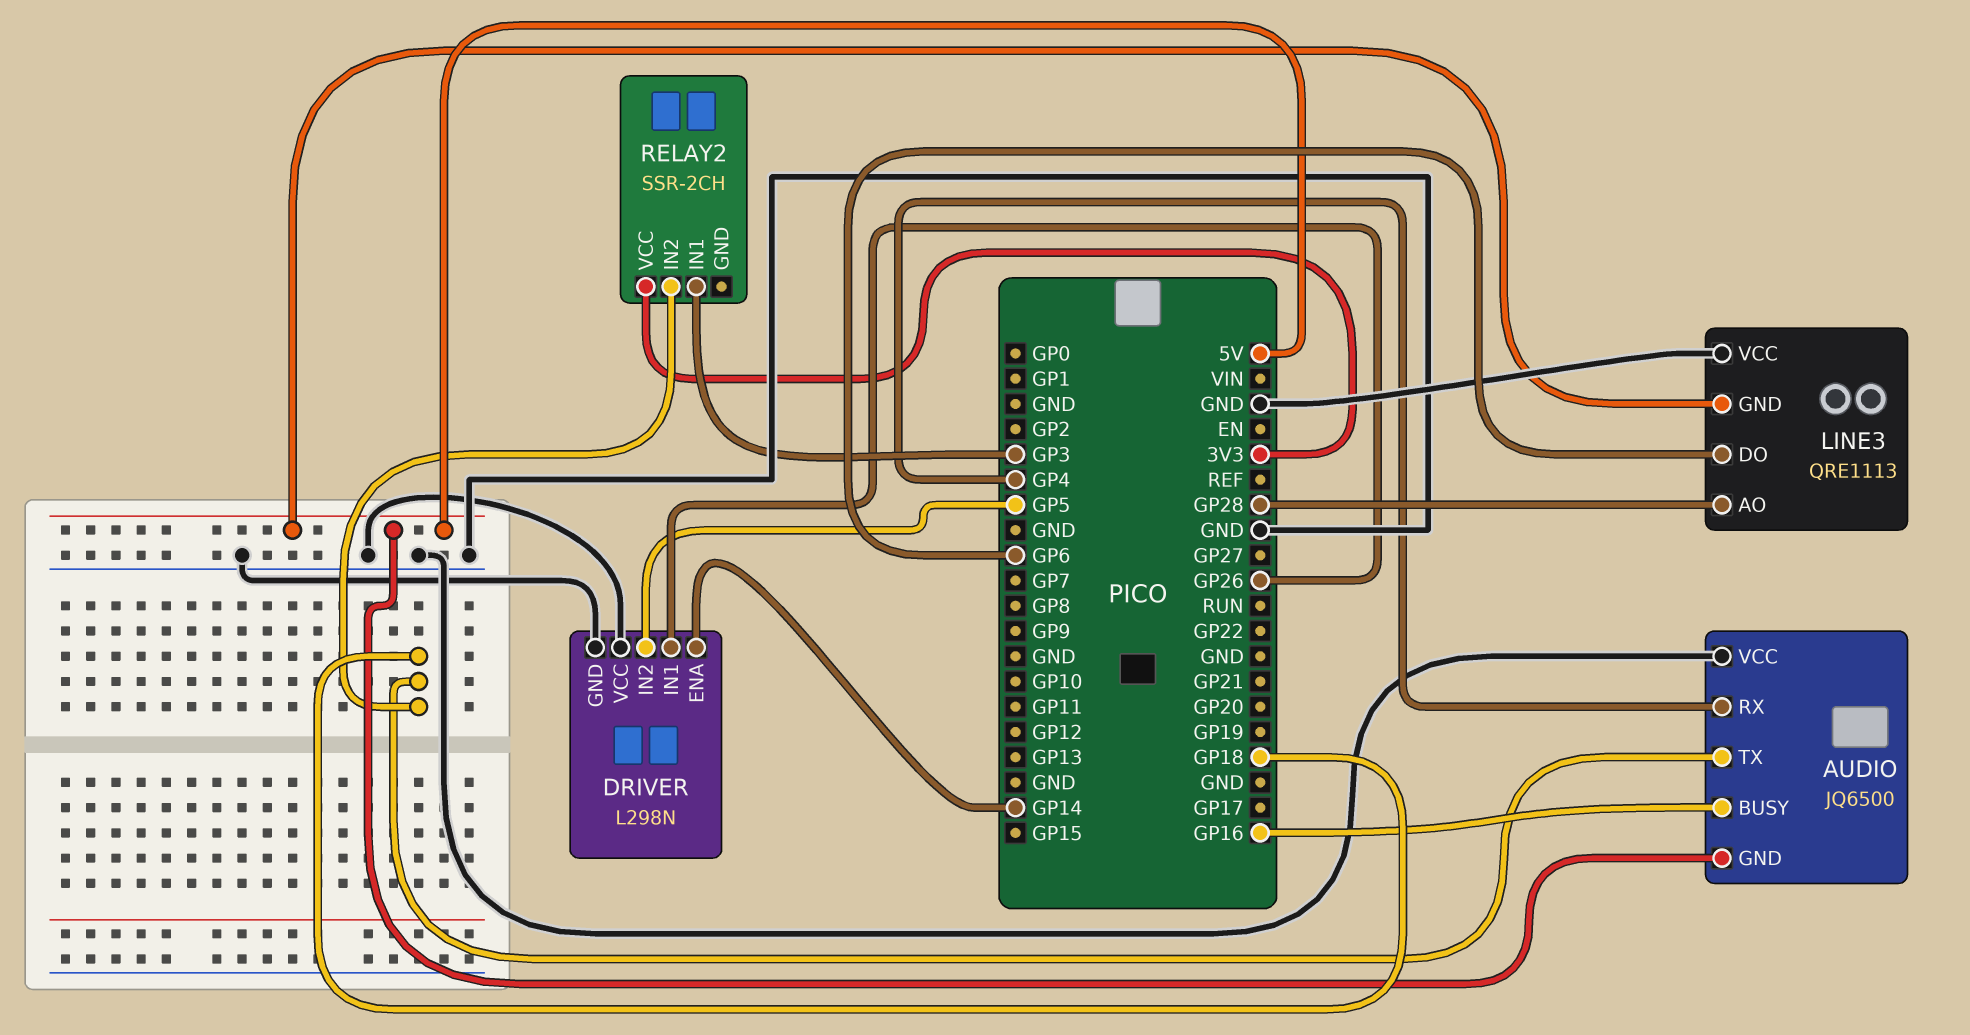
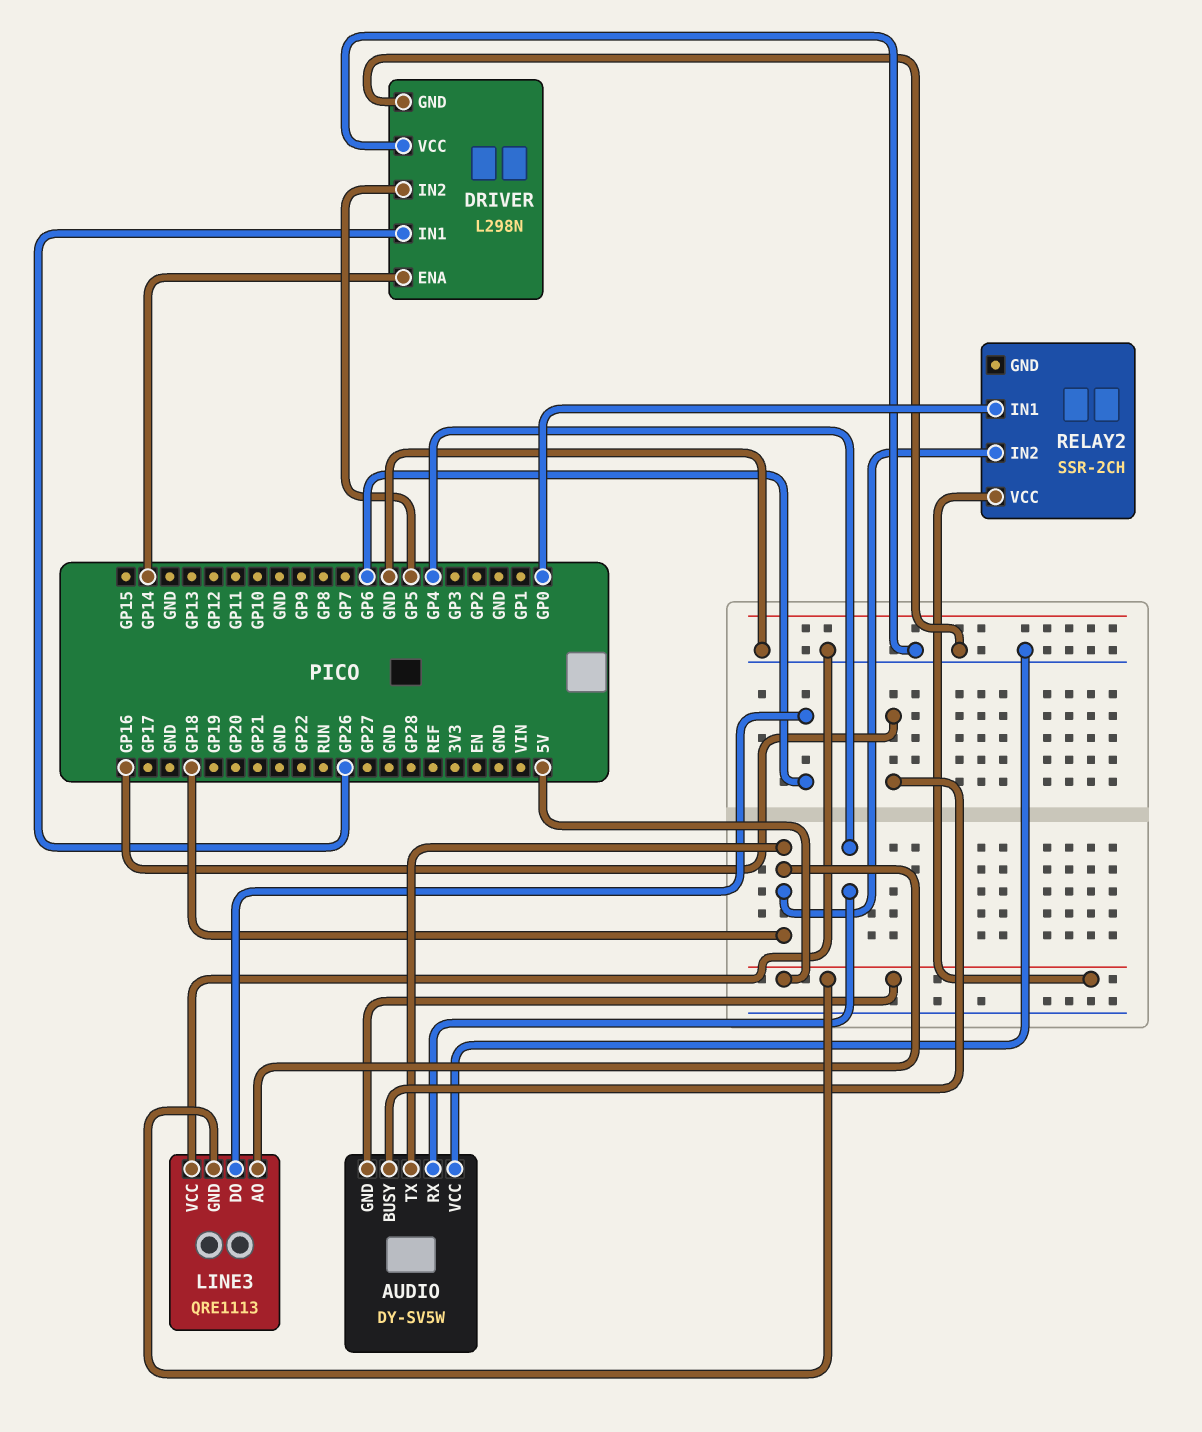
AUDIO: JQ6500 -> DY-SV5W
LINE3 pin AO: GP28 -> GP18
RELAY2 pin IN1: GP3 -> GP0
RELAY2 pin VCC: 3V3 -> 5V

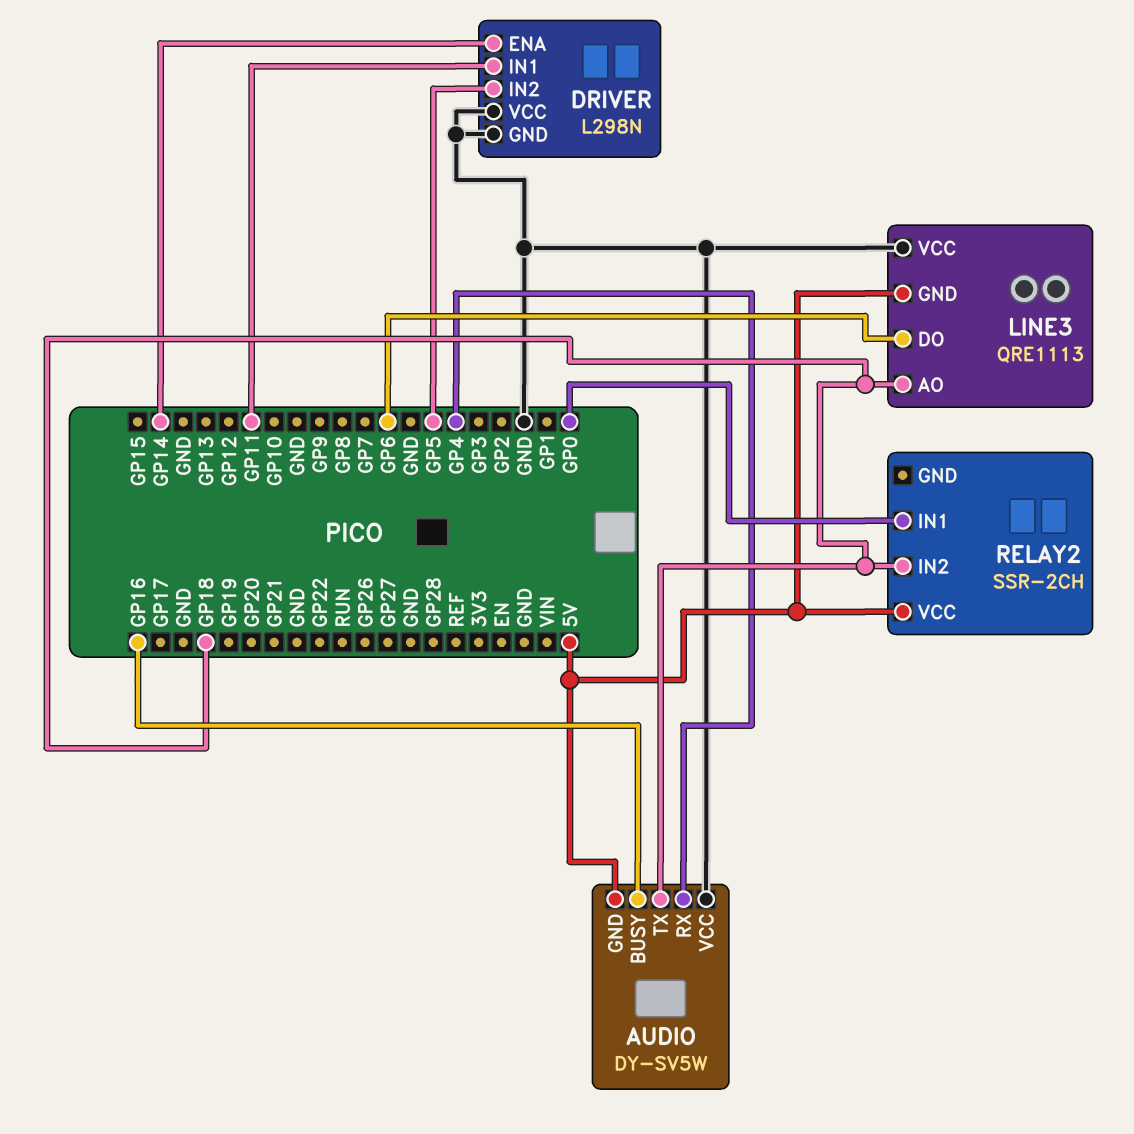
DRIVER pin IN1: GP26 -> GP11

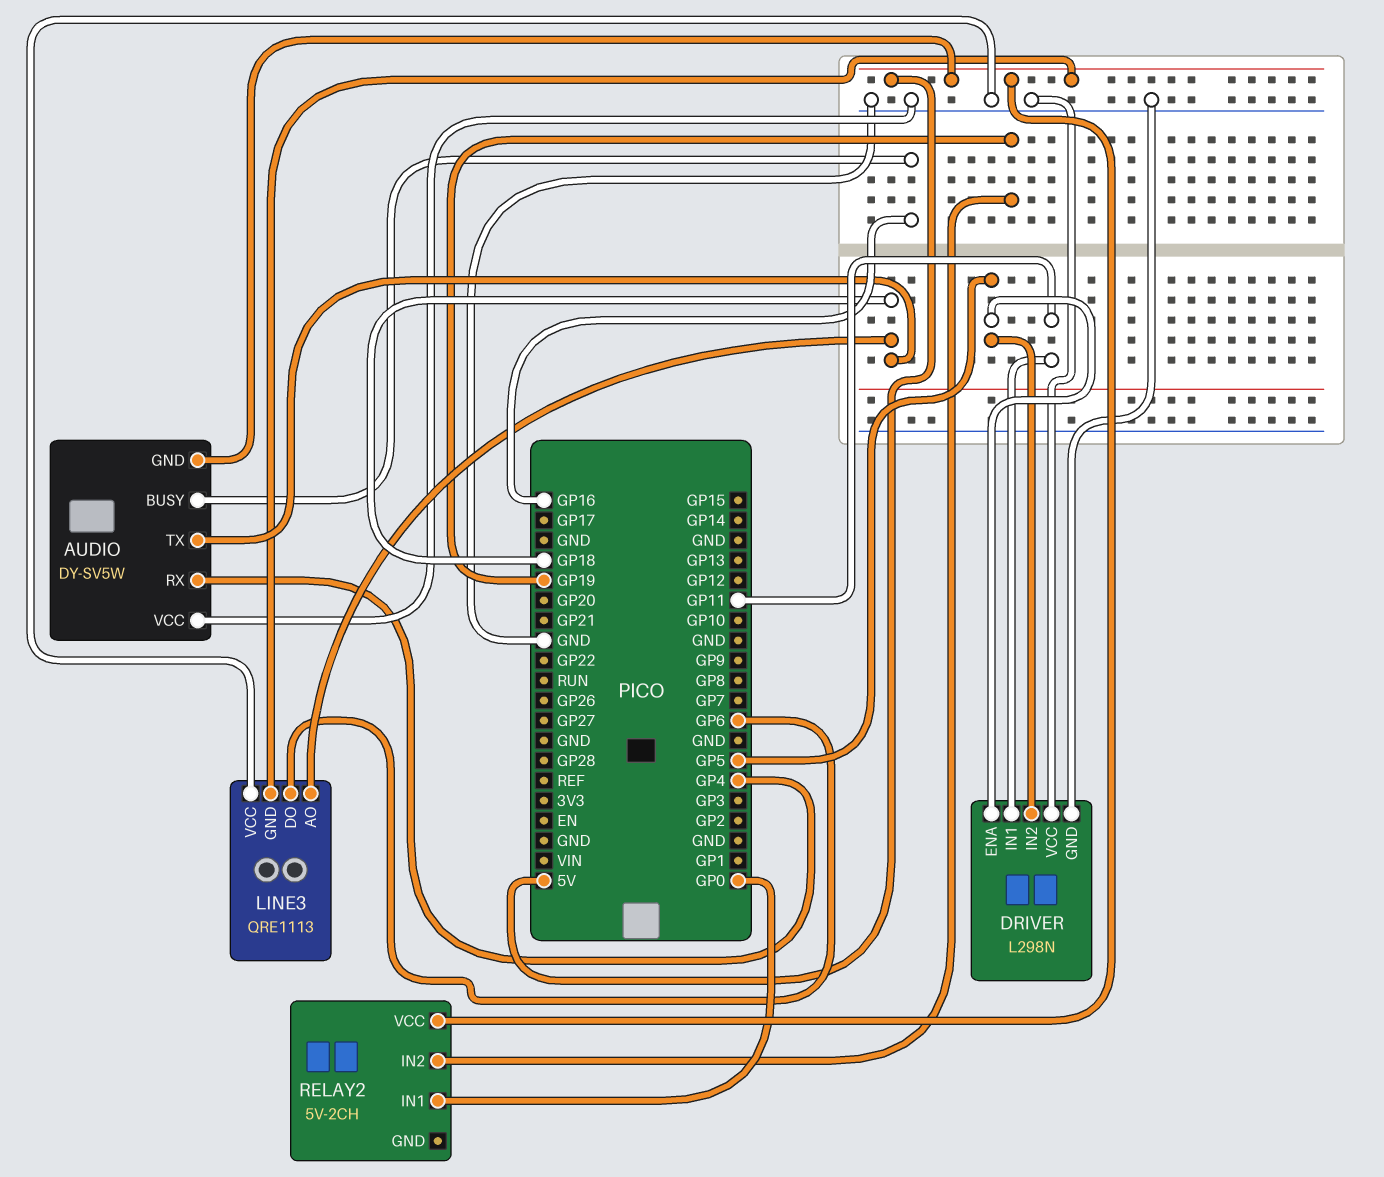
DRIVER pin ENA: GP14 -> GP5
RELAY2: SSR-2CH -> 5V-2CH
RELAY2 pin IN2: GP18 -> GP19

